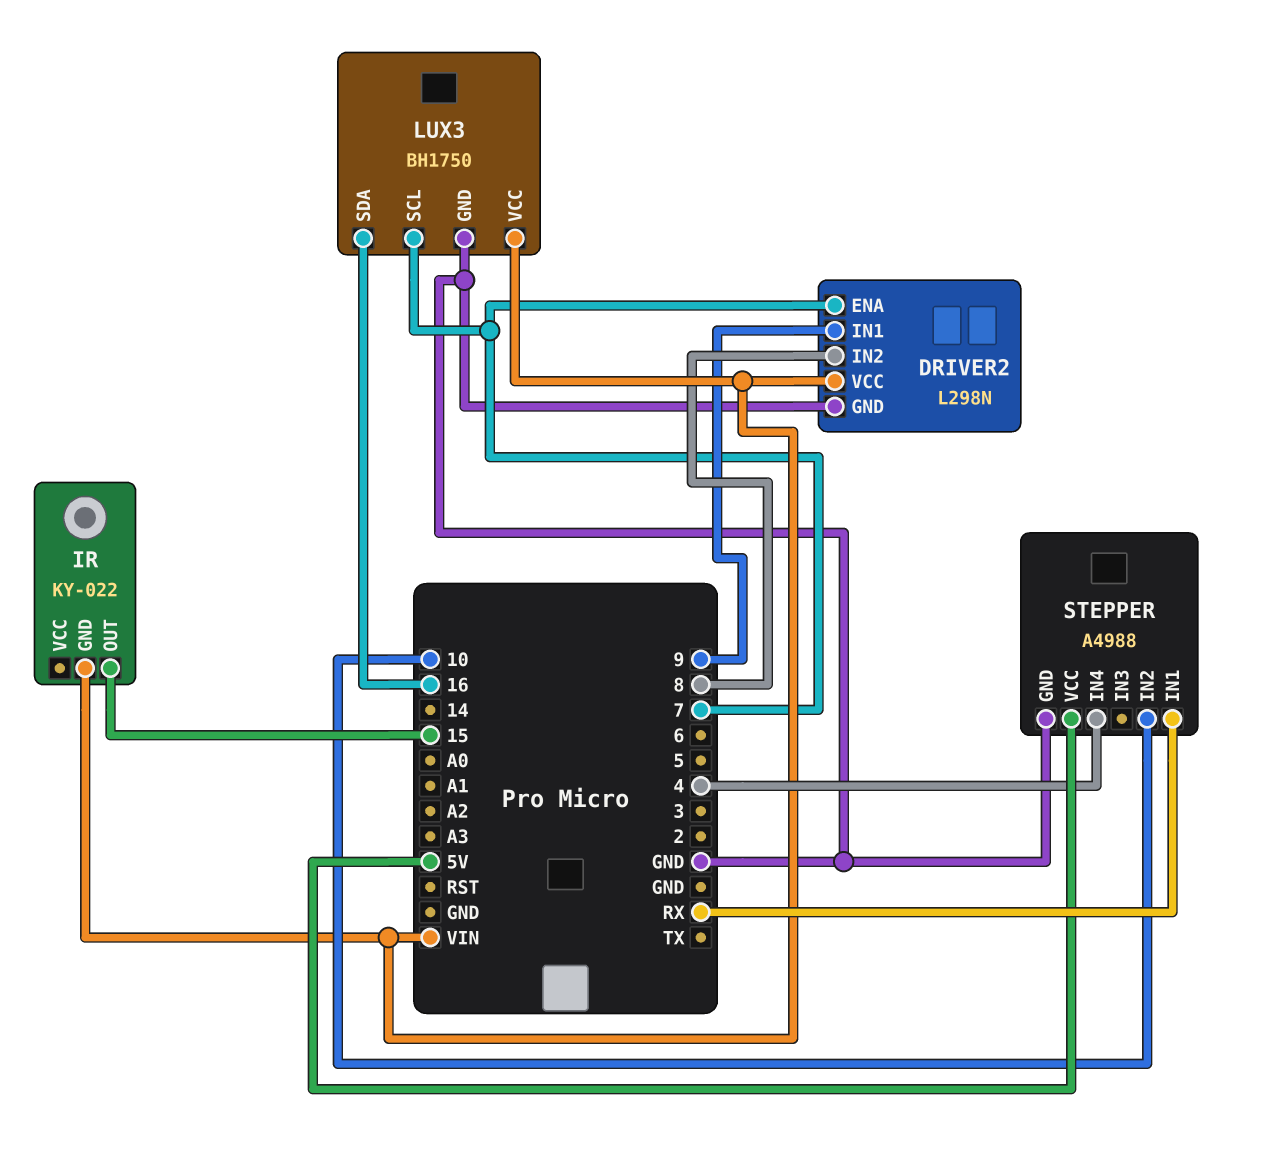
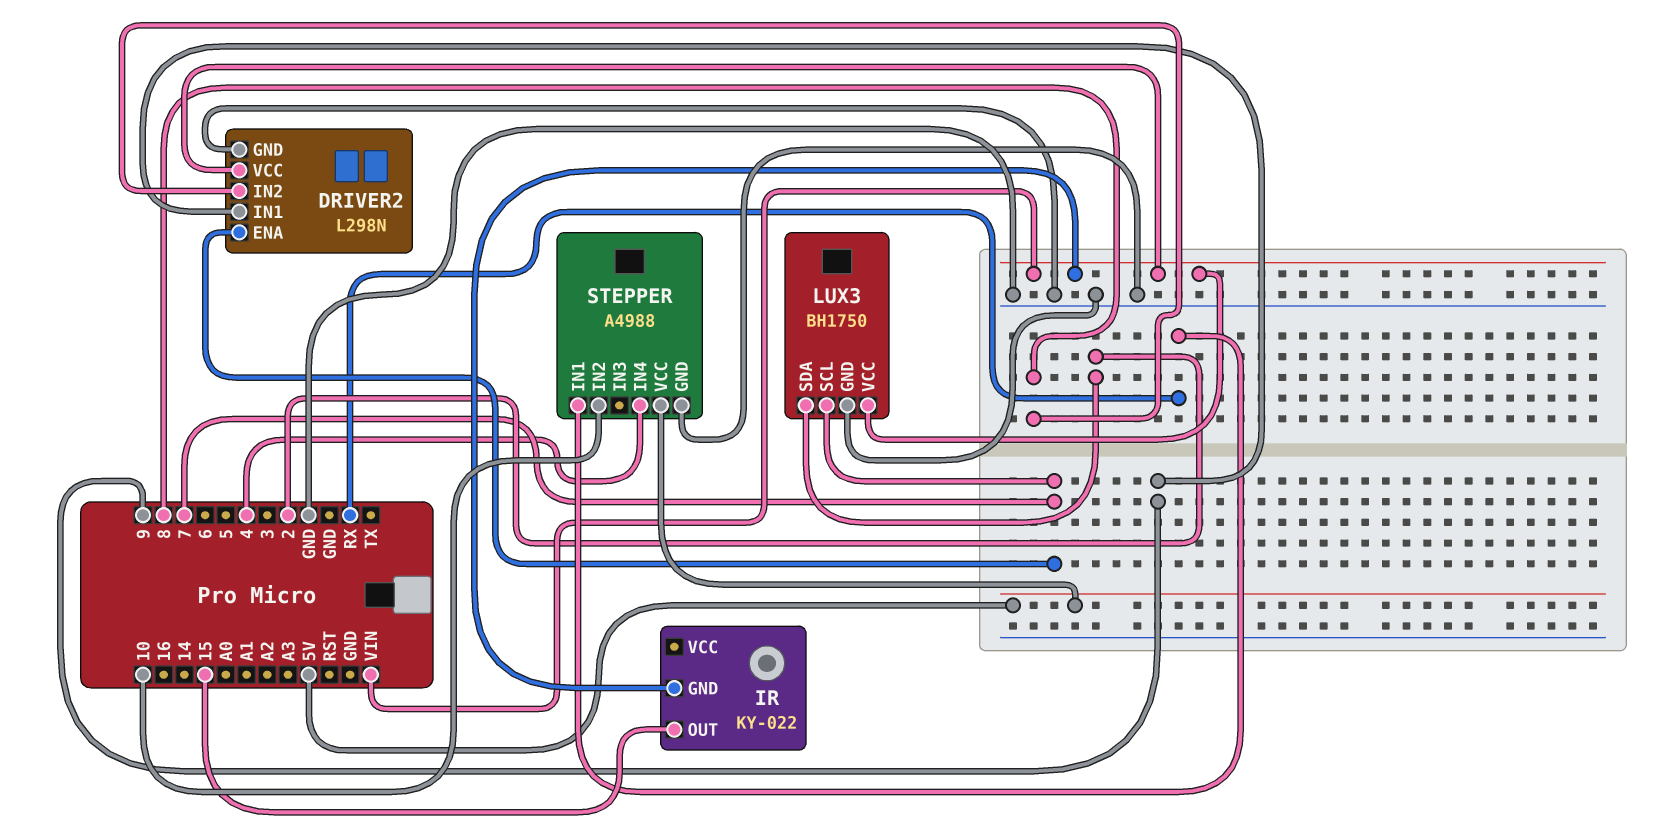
LUX3 pin SDA: 16 -> 2

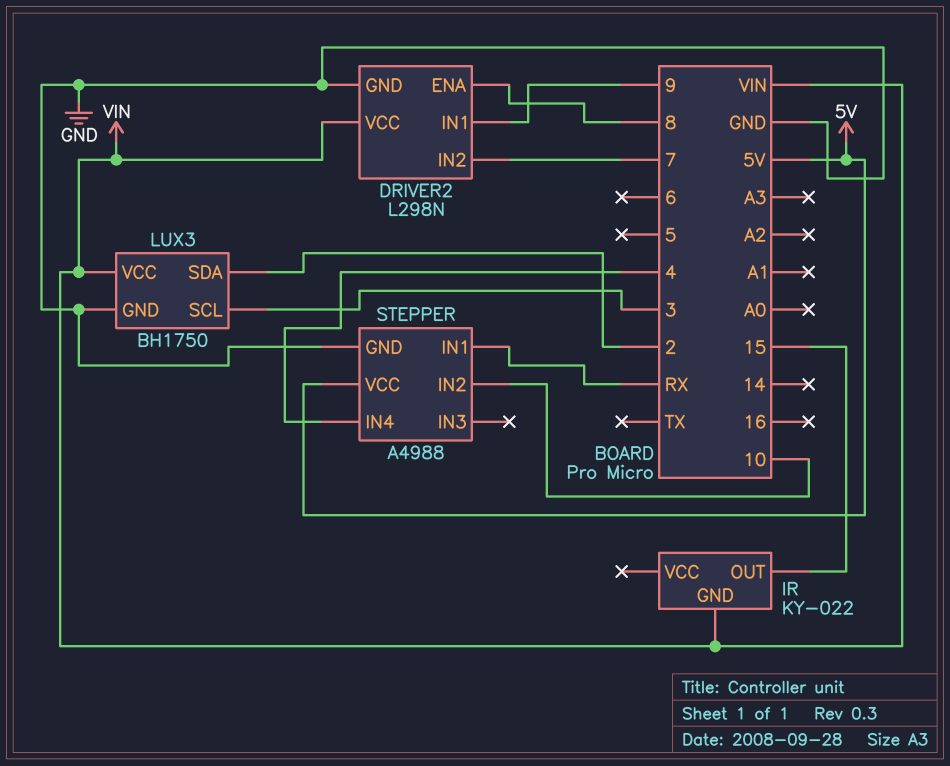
DRIVER2 pin ENA: 7 -> 8
DRIVER2 pin IN2: 8 -> 7
LUX3 pin SCL: 7 -> 3

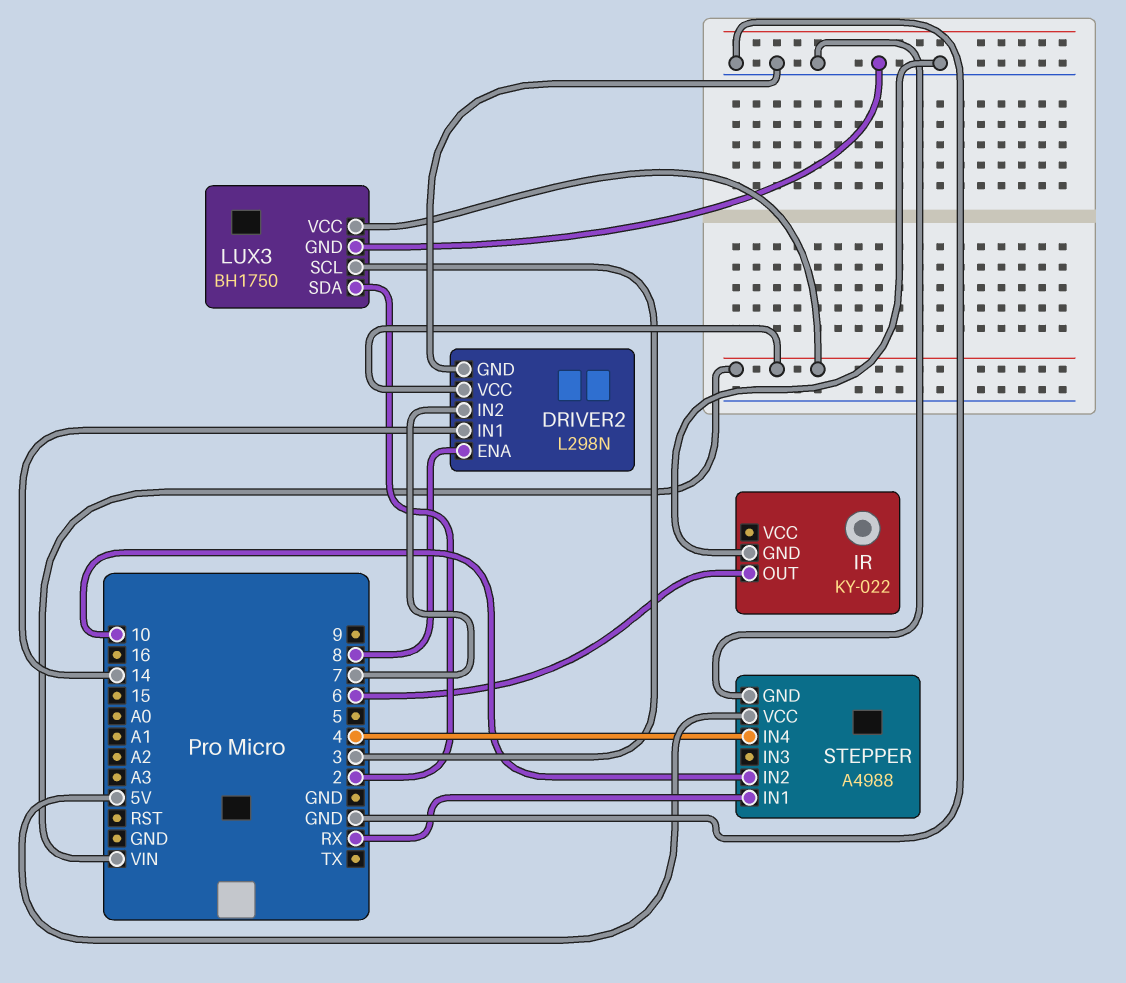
DRIVER2 pin IN1: 9 -> 14
IR pin GND: VIN -> GND
IR pin OUT: 15 -> 6

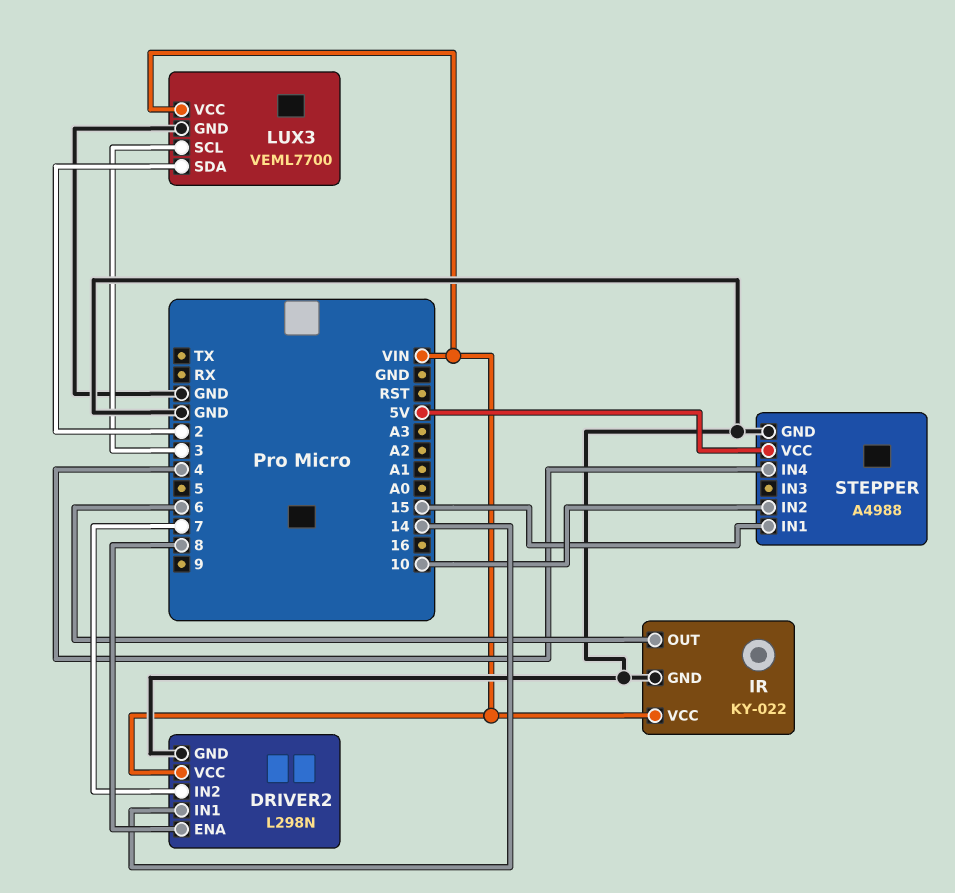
IR pin VCC: none -> VIN
LUX3: BH1750 -> VEML7700
STEPPER pin IN1: RX -> 15

